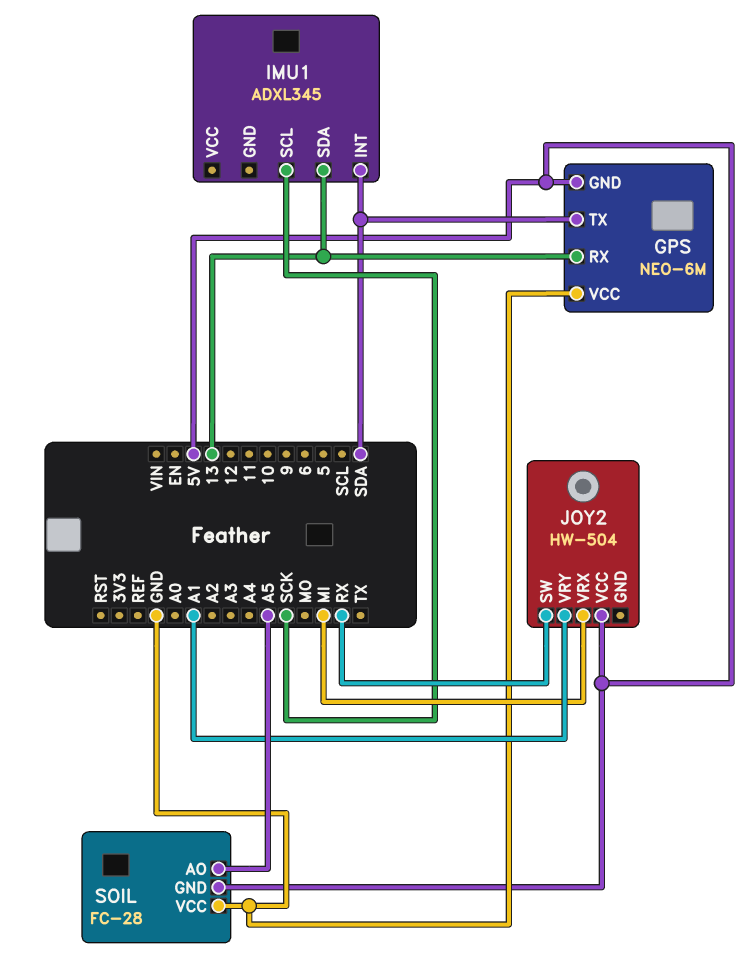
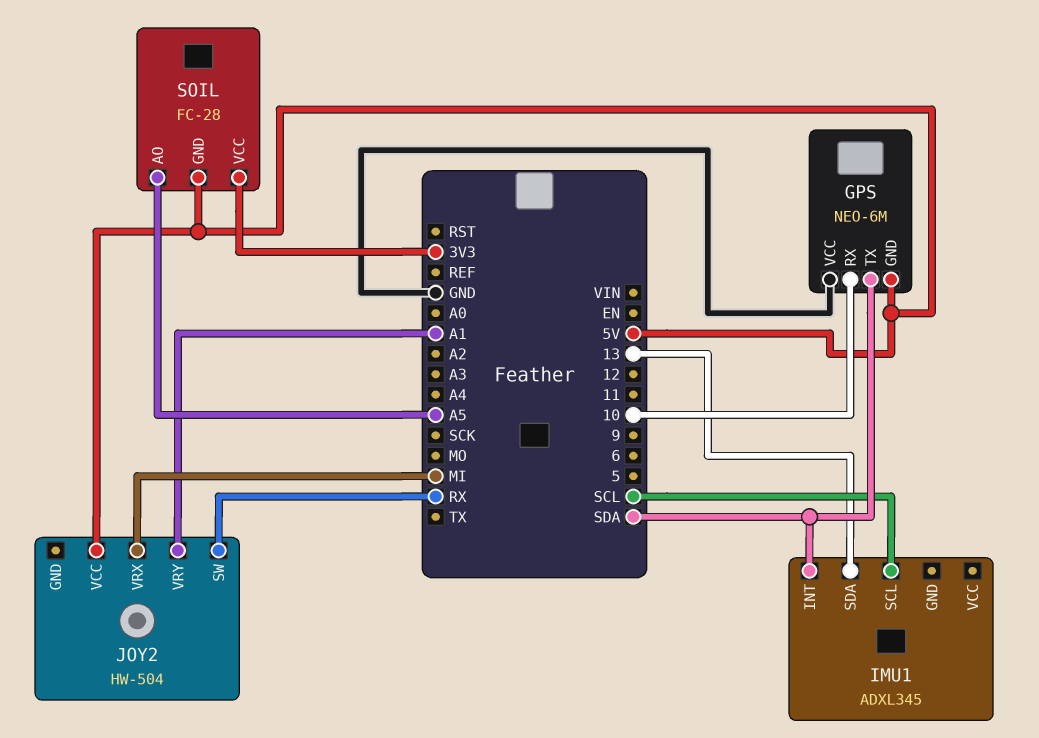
GPS pin RX: 13 -> 10
IMU1 pin SCL: SCK -> SCL
SOIL pin VCC: GND -> 3V3

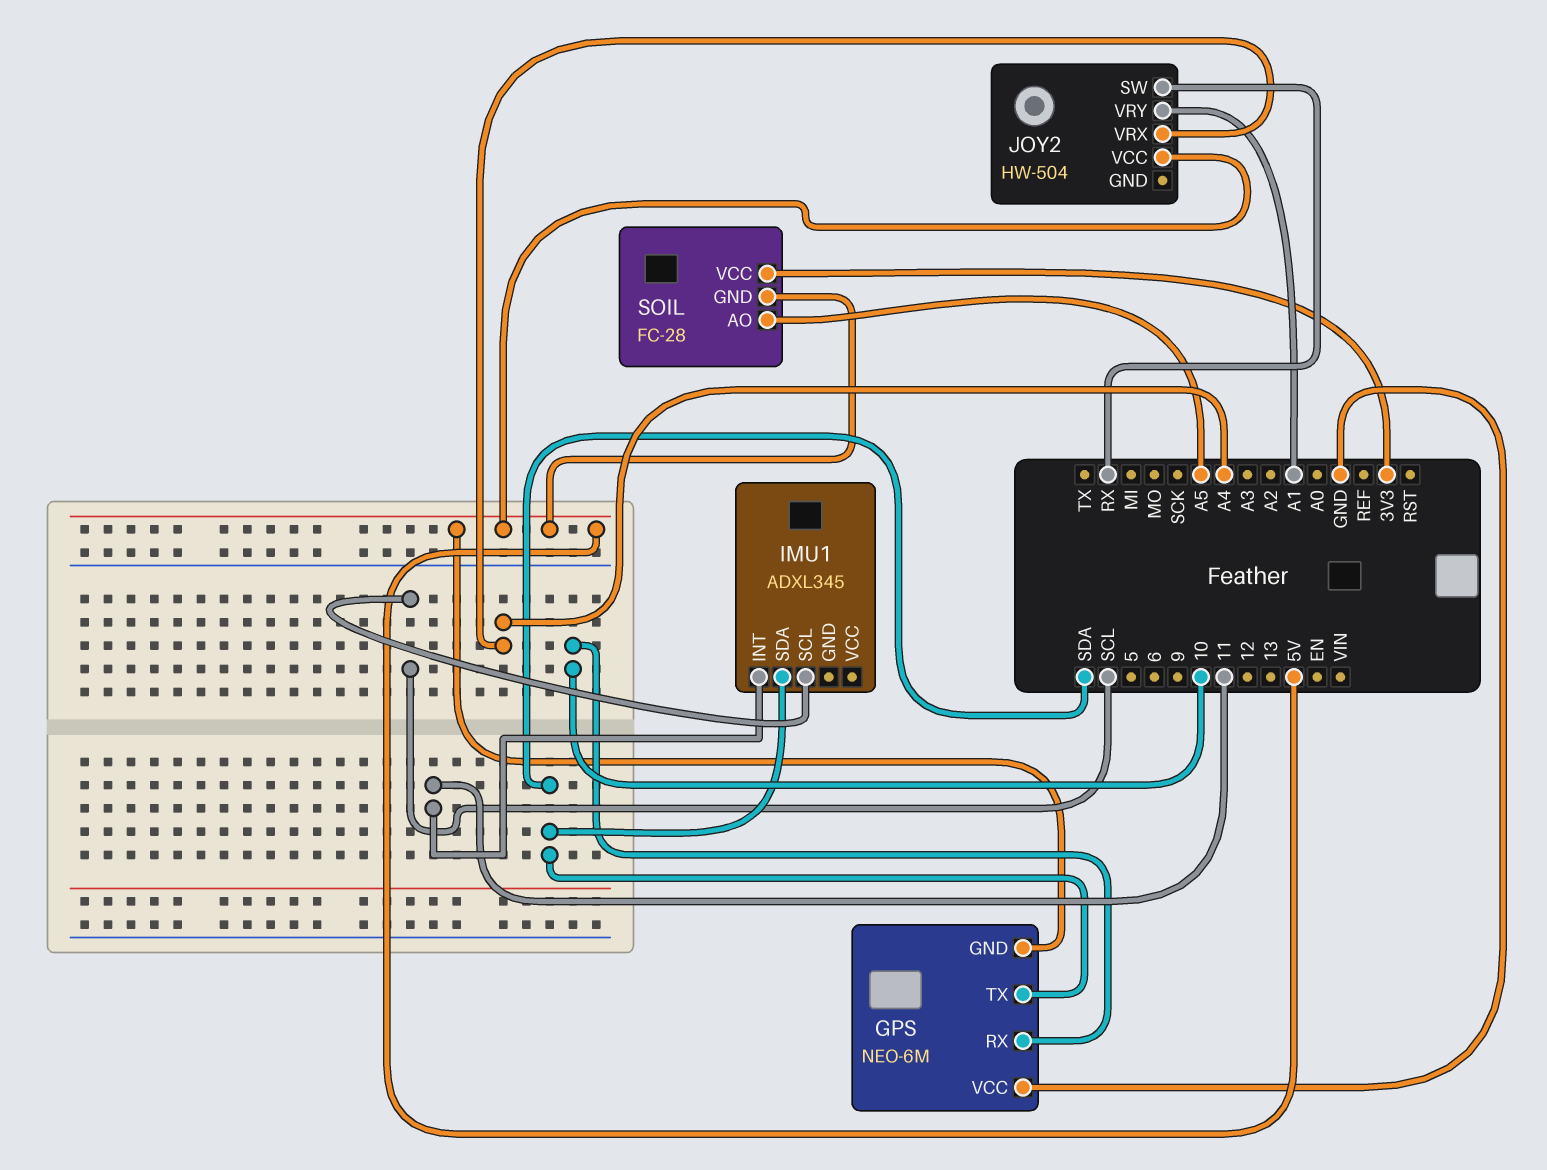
IMU1 pin INT: SDA -> 11
IMU1 pin SDA: 13 -> SDA
JOY2 pin VRX: MI -> A4

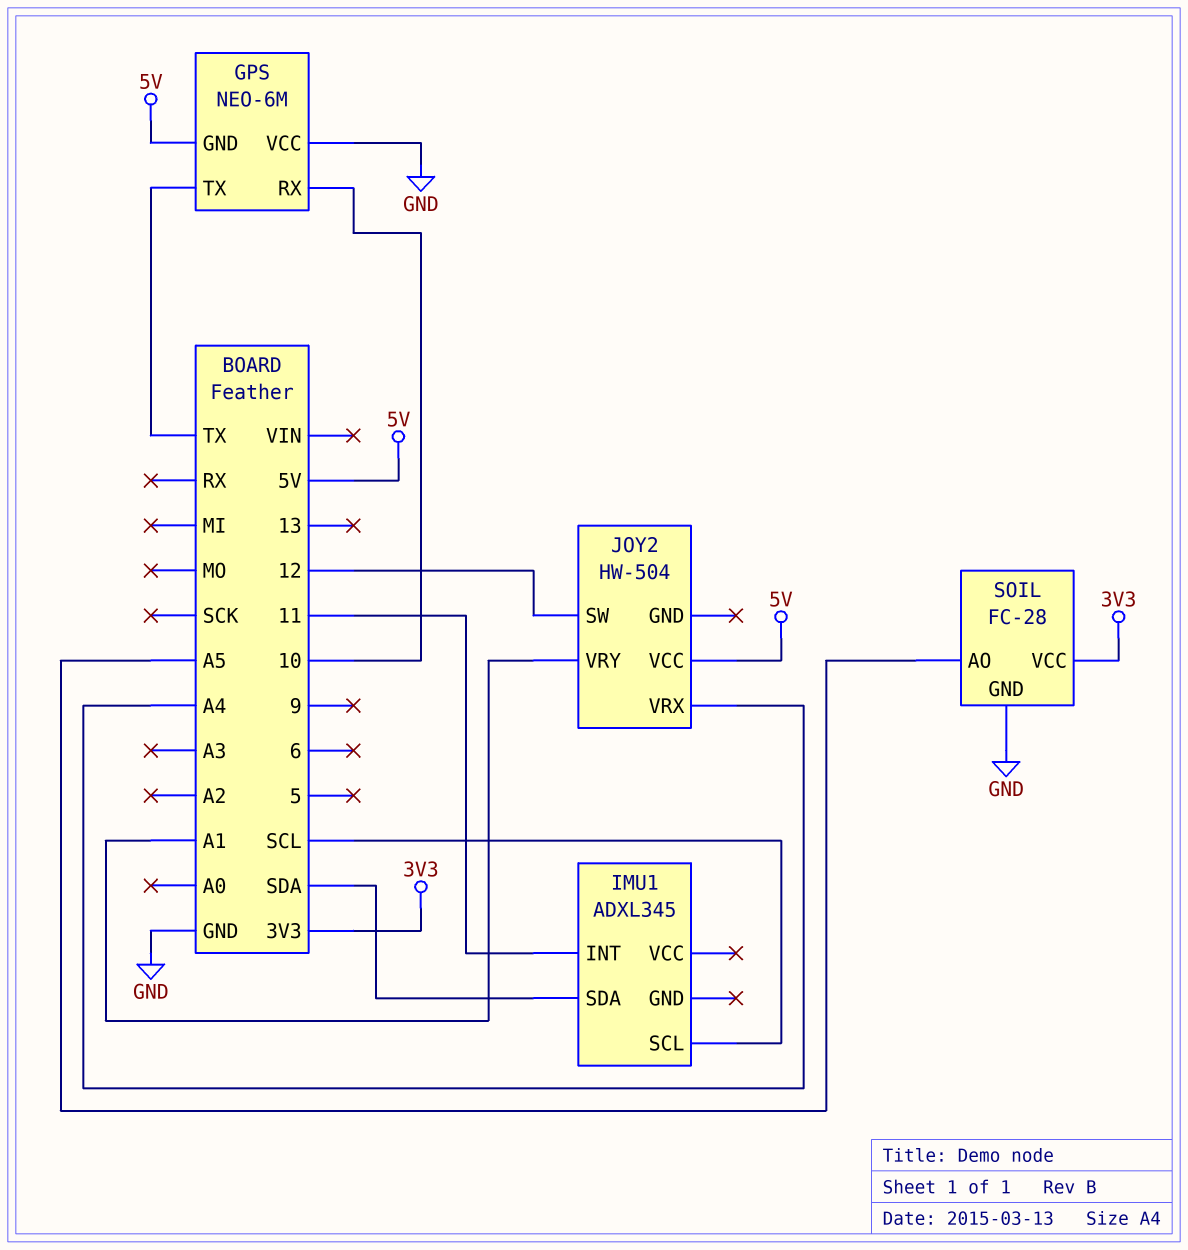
GPS pin TX: SDA -> TX
JOY2 pin SW: RX -> 12
SOIL pin GND: 5V -> GND

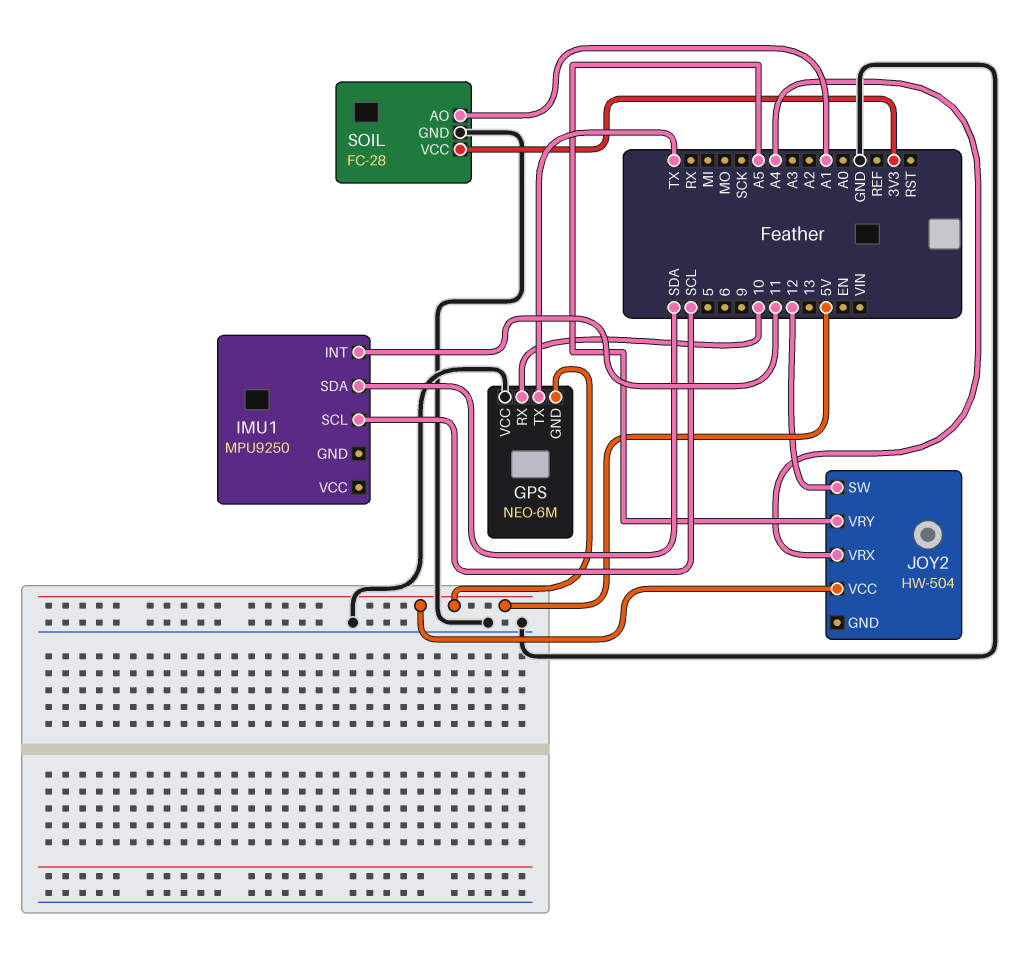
IMU1: ADXL345 -> MPU9250
JOY2 pin VRY: A1 -> A5
SOIL pin AO: A5 -> A1

